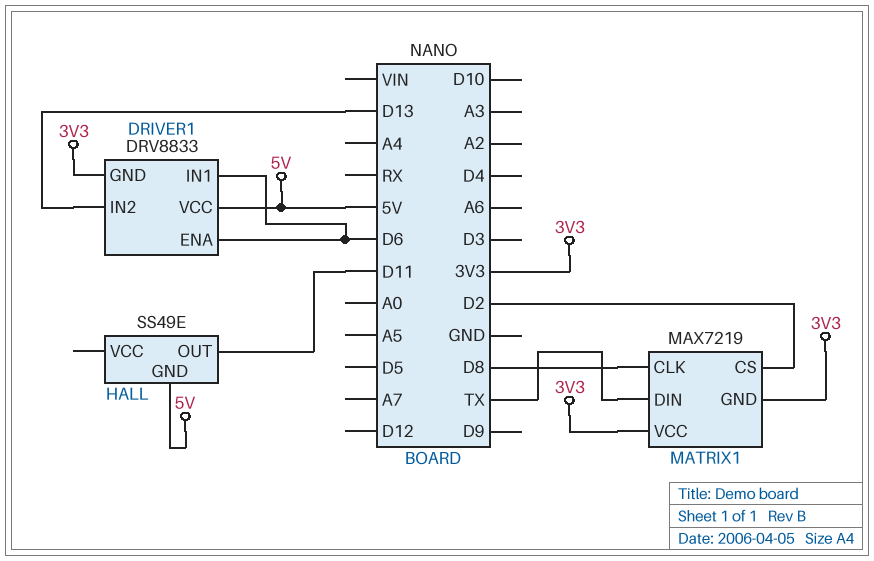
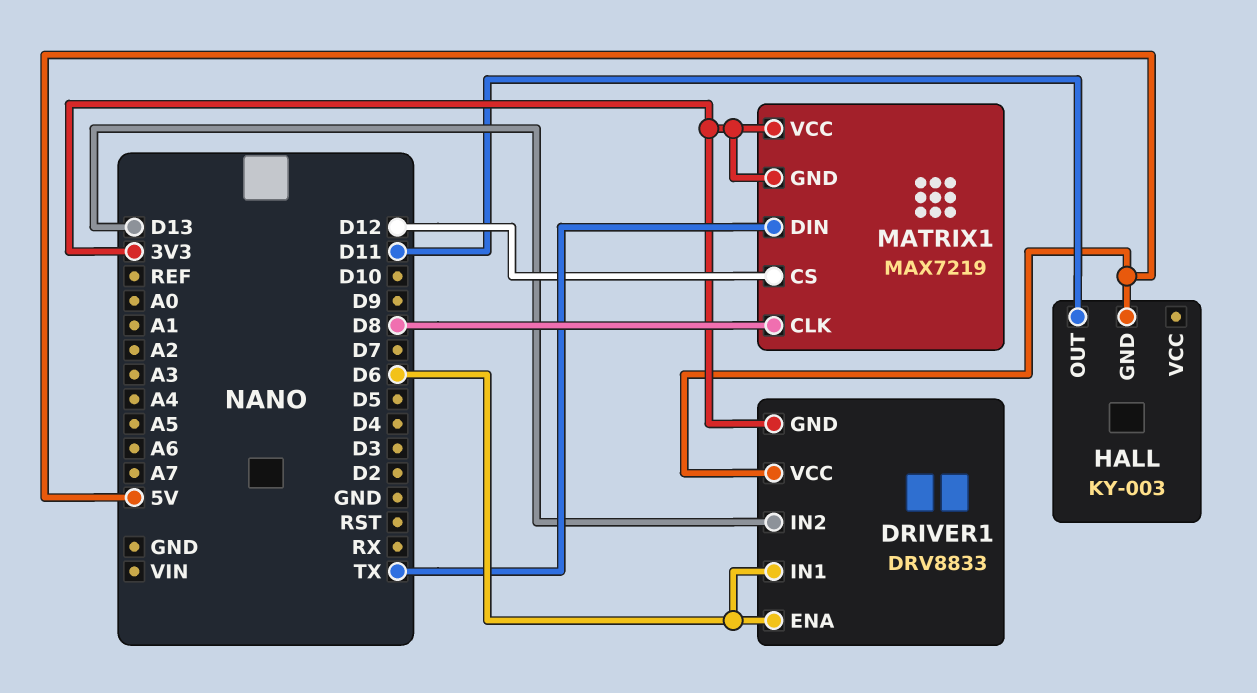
HALL: SS49E -> KY-003
MATRIX1 pin CS: D2 -> D12

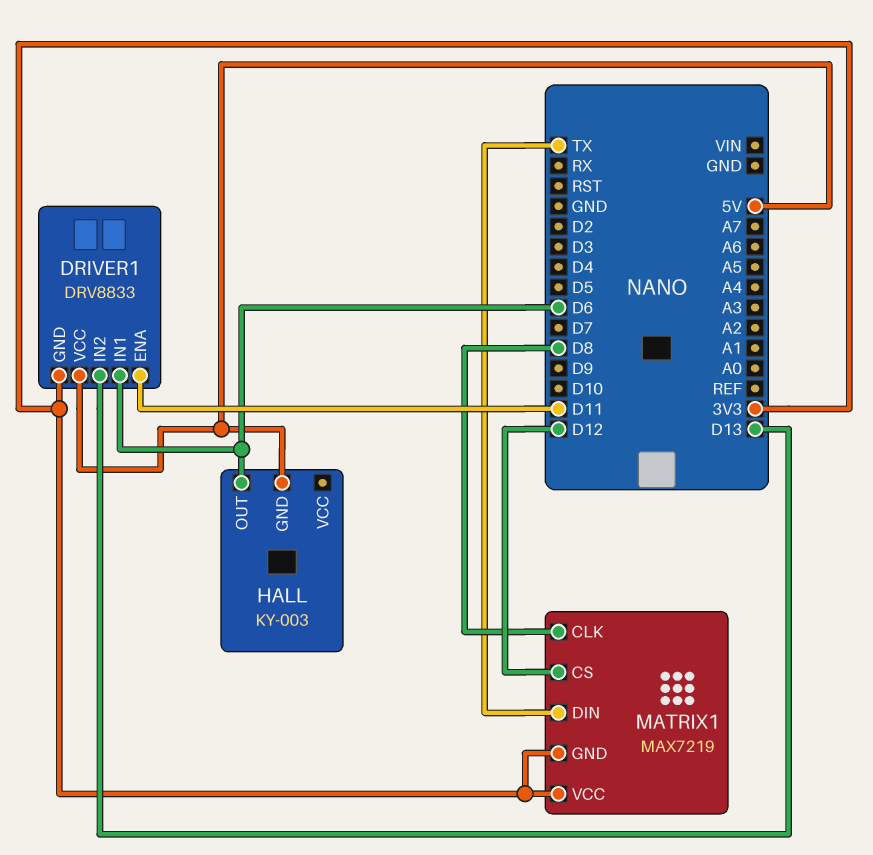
DRIVER1 pin ENA: D6 -> D11
HALL pin OUT: D11 -> D6

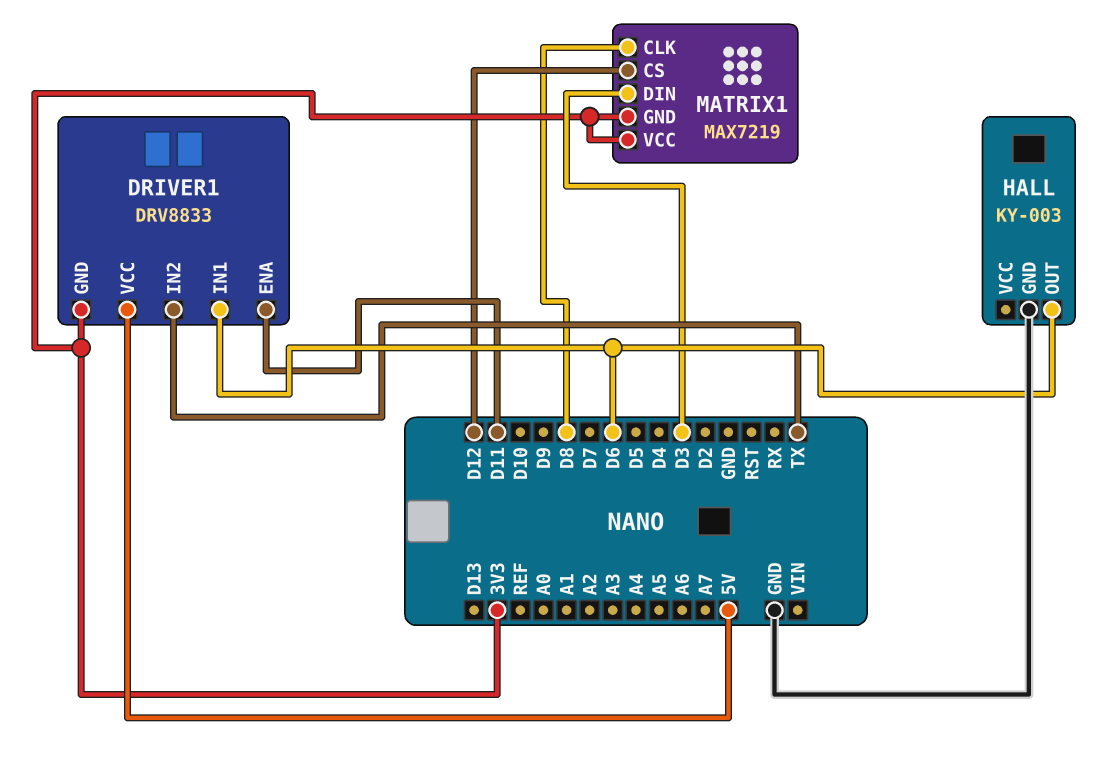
DRIVER1 pin IN2: D13 -> TX
HALL pin GND: 5V -> GND
MATRIX1 pin DIN: TX -> D3

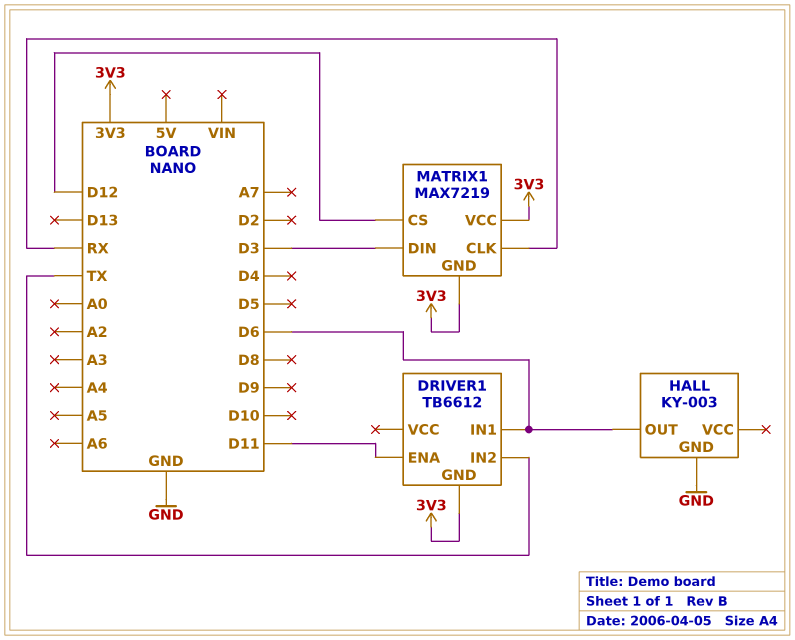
DRIVER1: DRV8833 -> TB6612
DRIVER1 pin VCC: 5V -> none
MATRIX1 pin CLK: D8 -> RX

